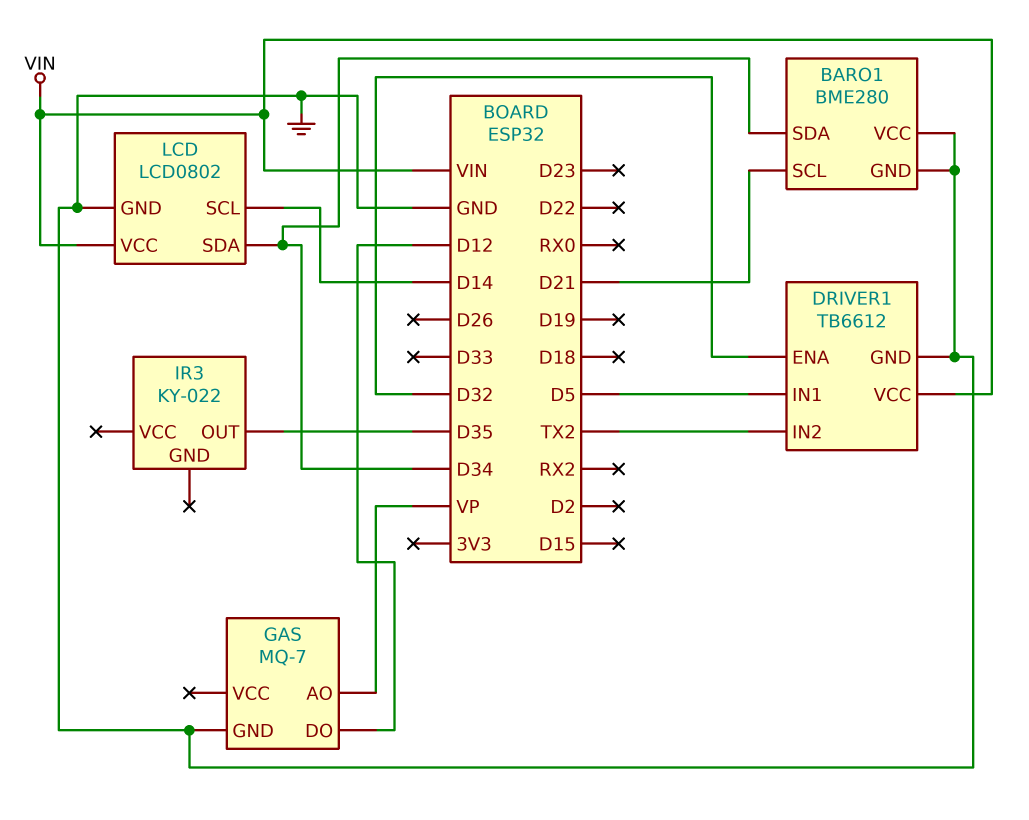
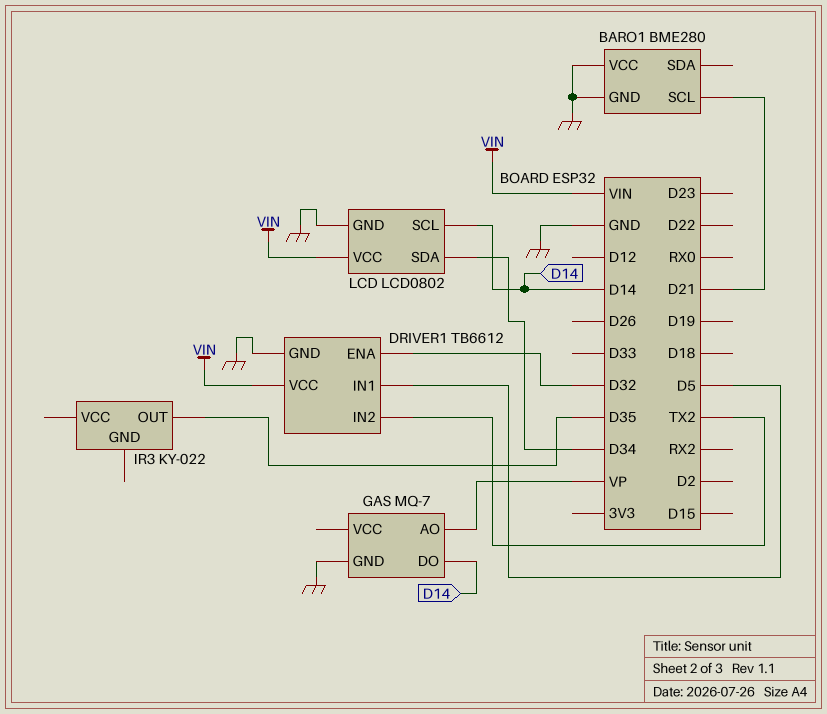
BARO1 pin SDA: D34 -> none
GAS pin DO: D12 -> D14

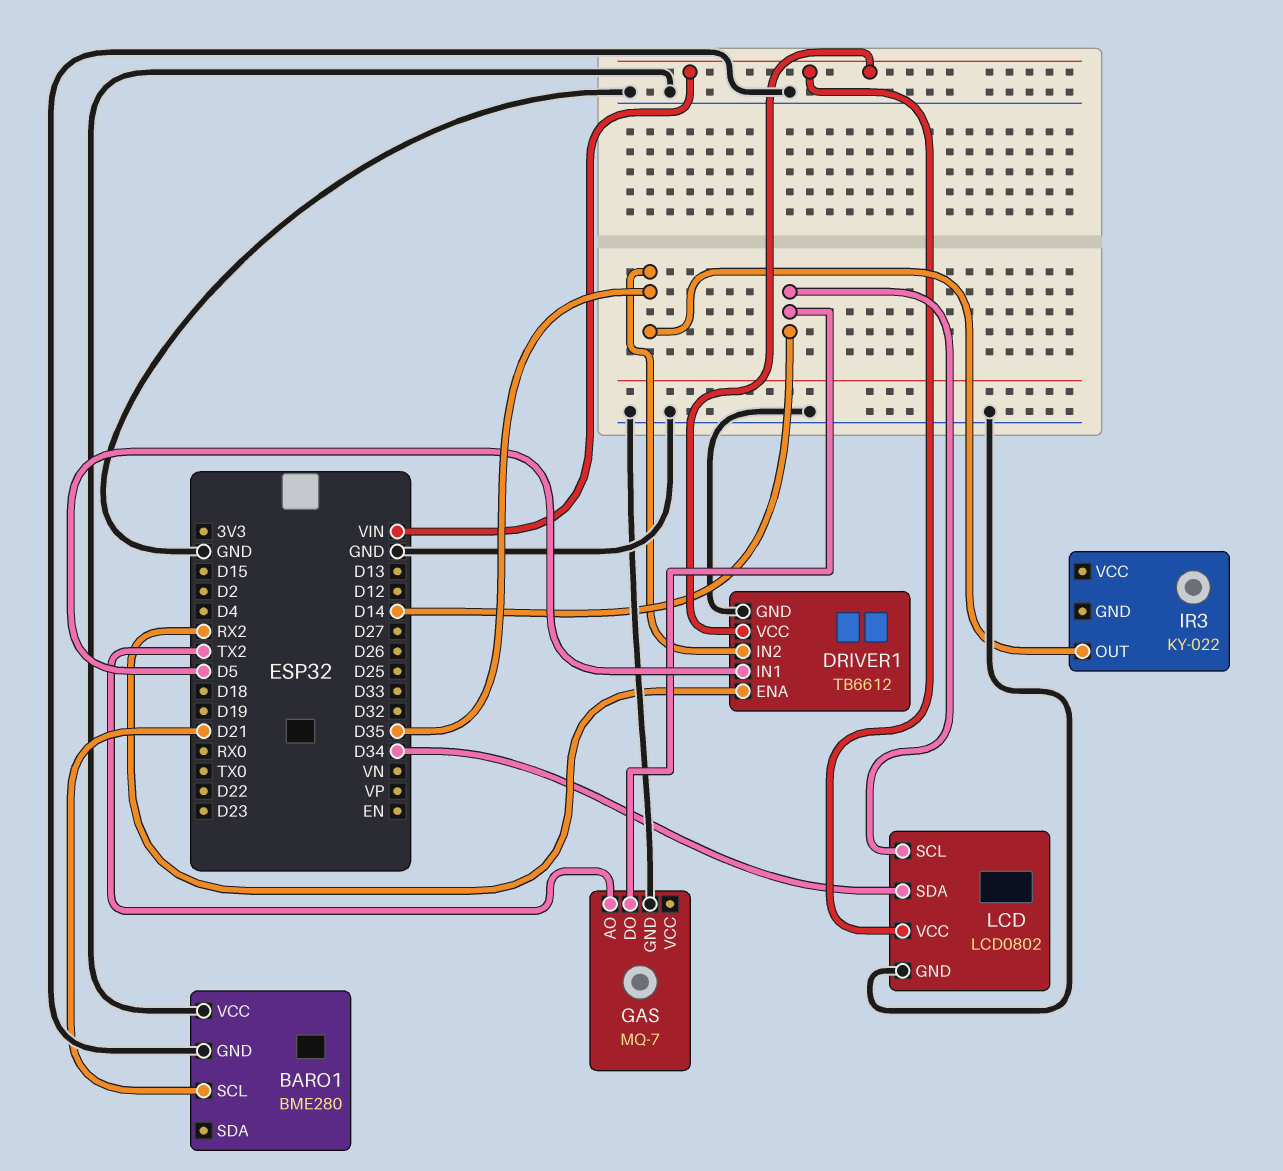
DRIVER1 pin ENA: D32 -> RX2
DRIVER1 pin IN2: TX2 -> D35
GAS pin AO: VP -> TX2

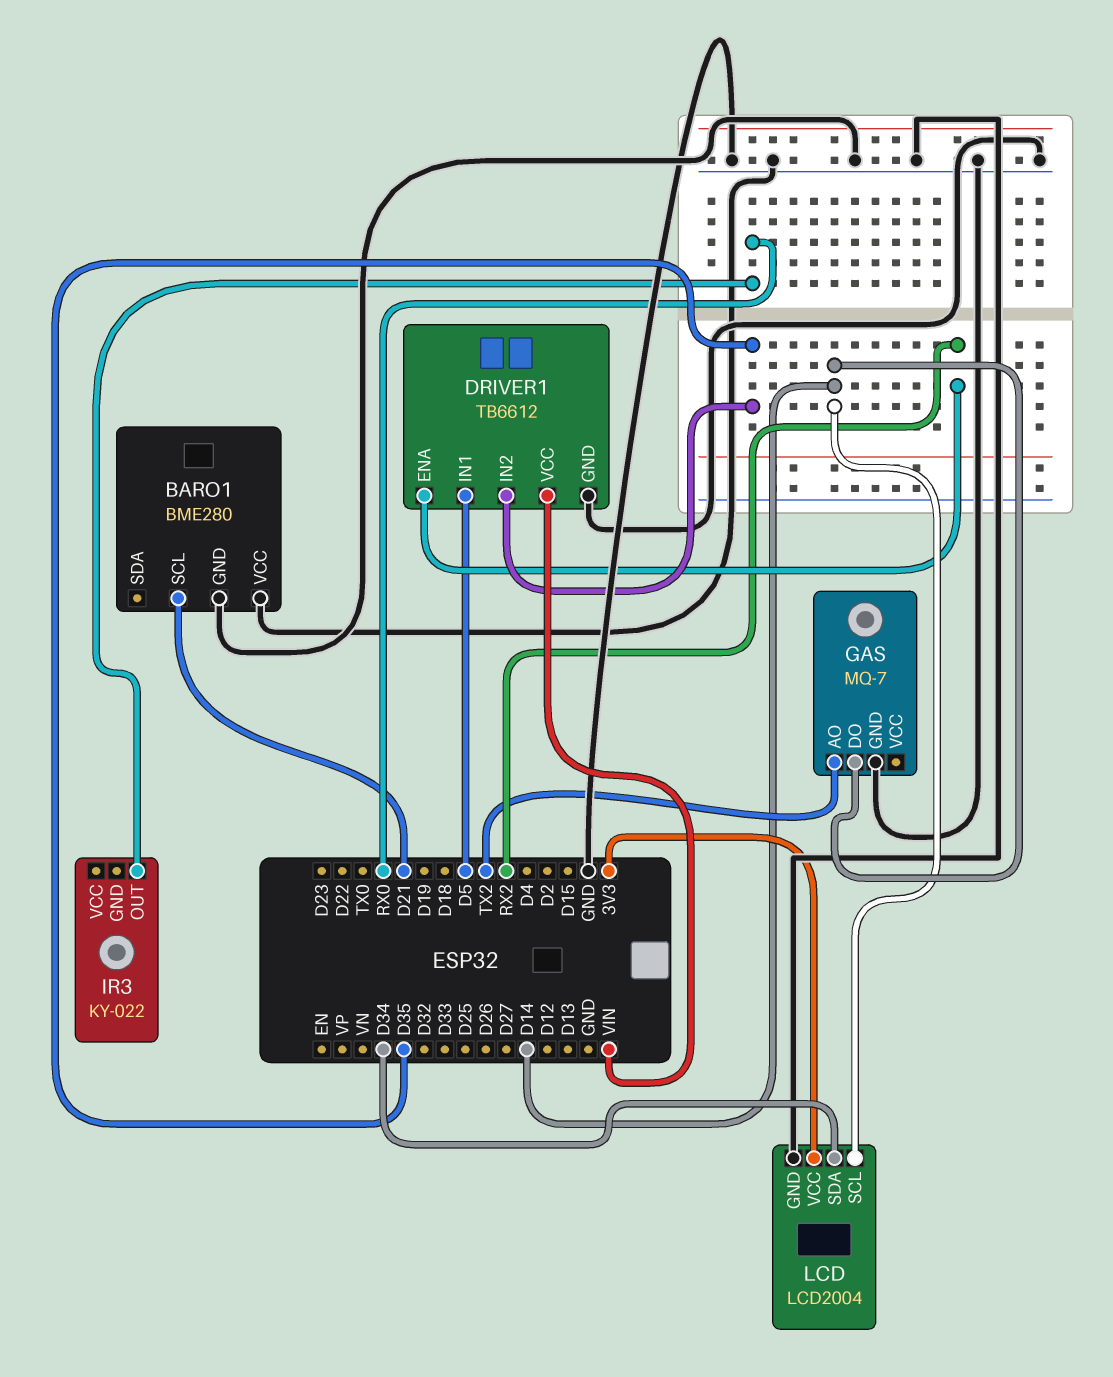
IR3 pin OUT: D35 -> RX0
LCD: LCD0802 -> LCD2004
LCD pin VCC: VIN -> 3V3

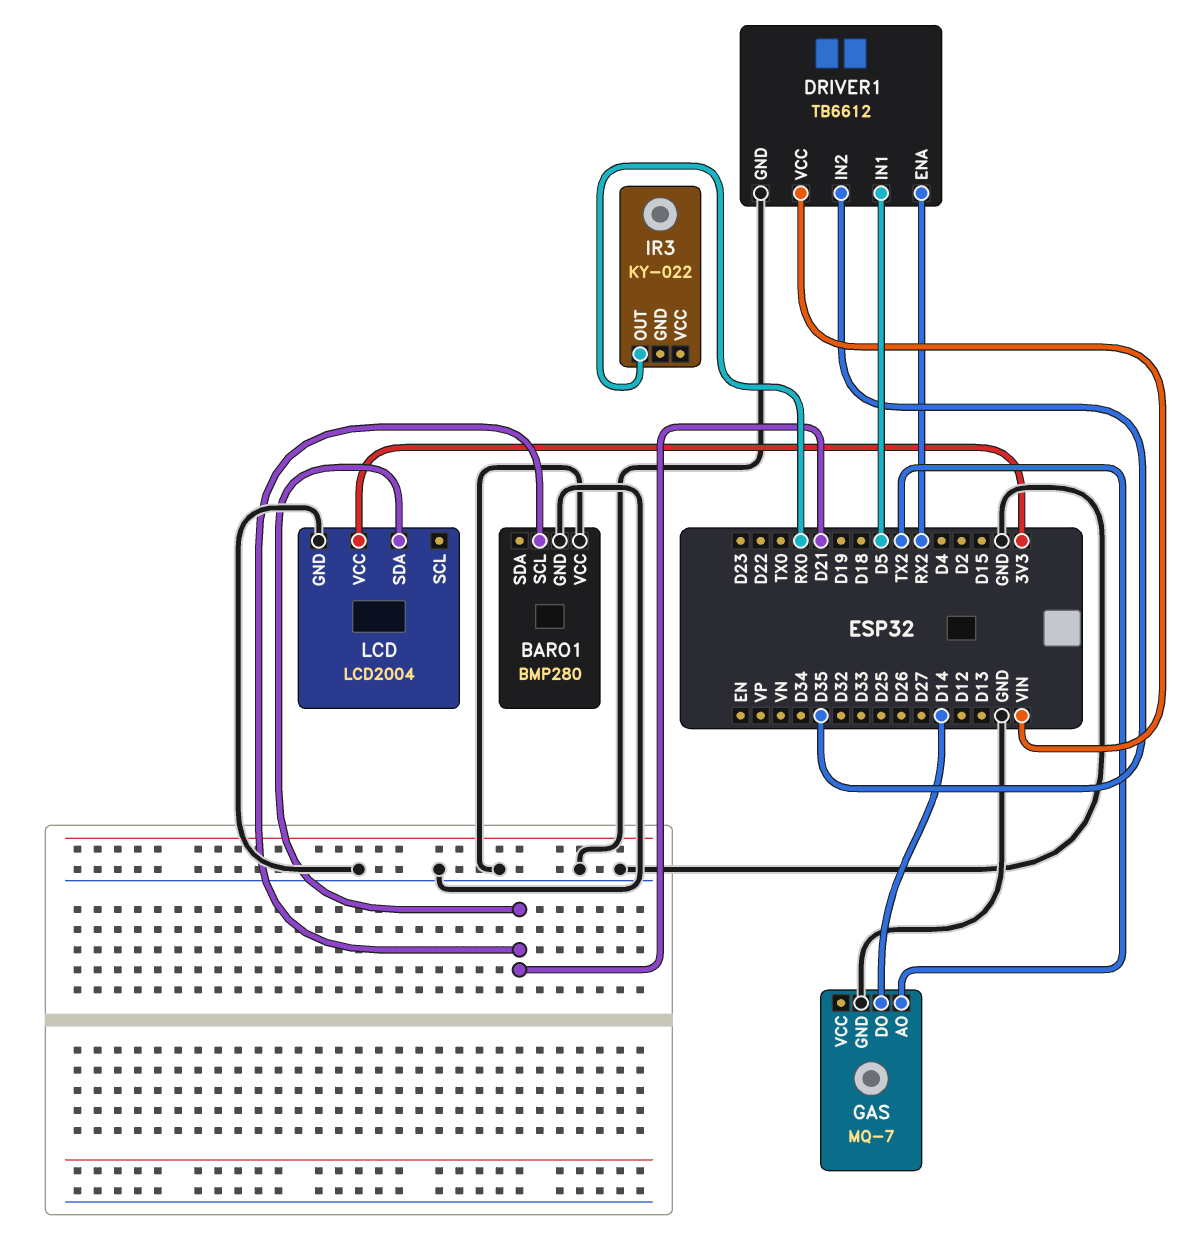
BARO1: BME280 -> BMP280
LCD pin SCL: D14 -> none
LCD pin SDA: D34 -> D21

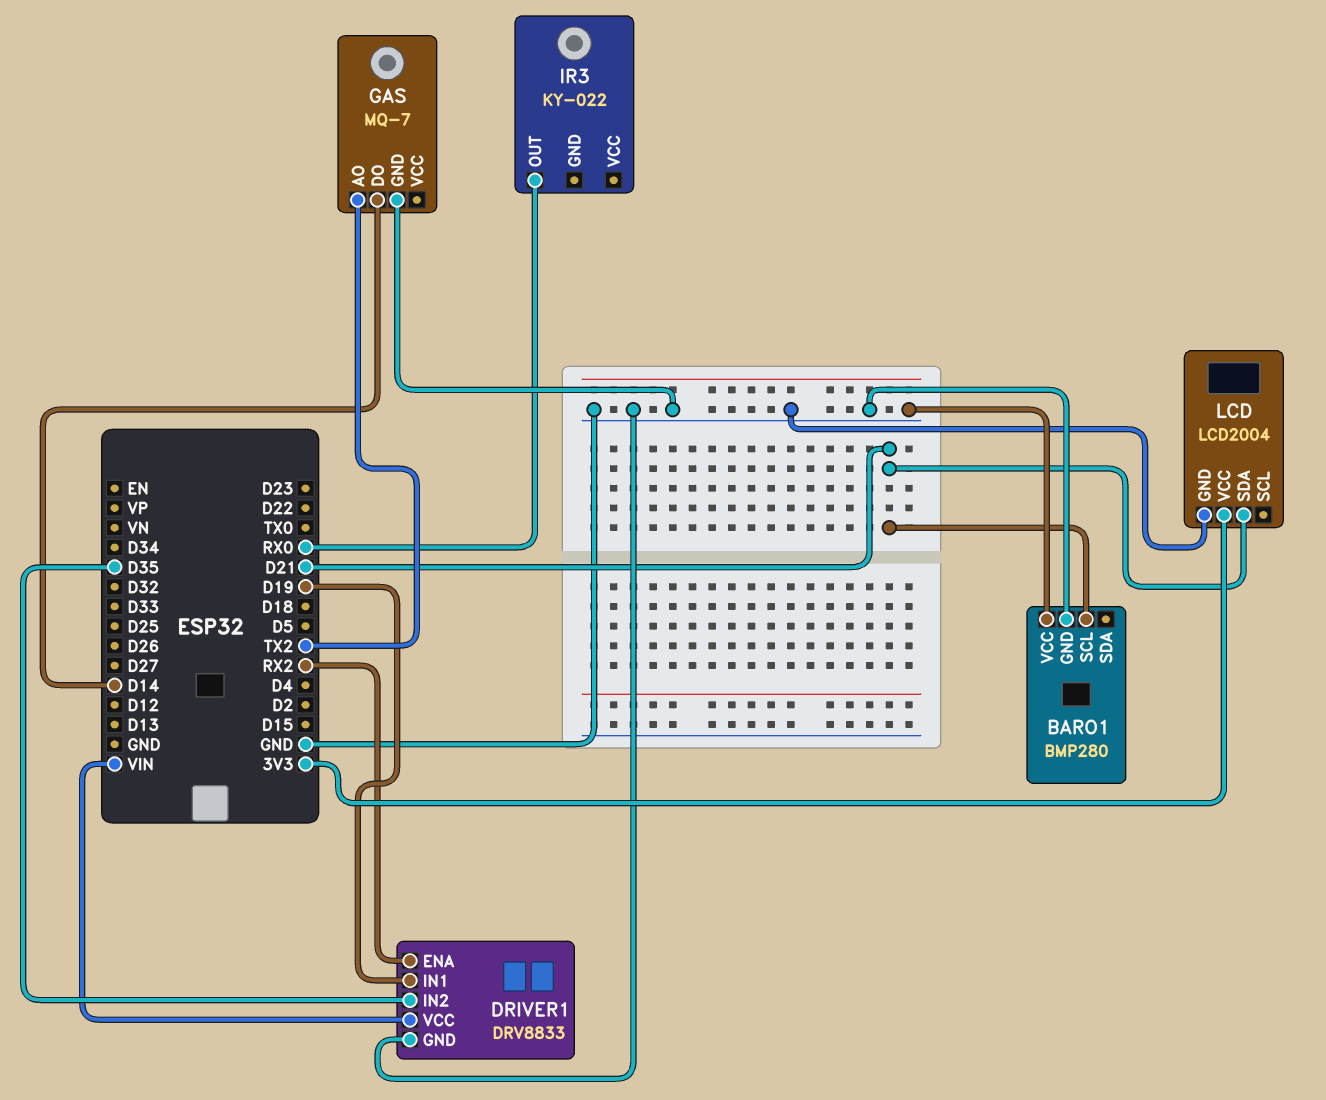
DRIVER1: TB6612 -> DRV8833
DRIVER1 pin IN1: D5 -> D19

